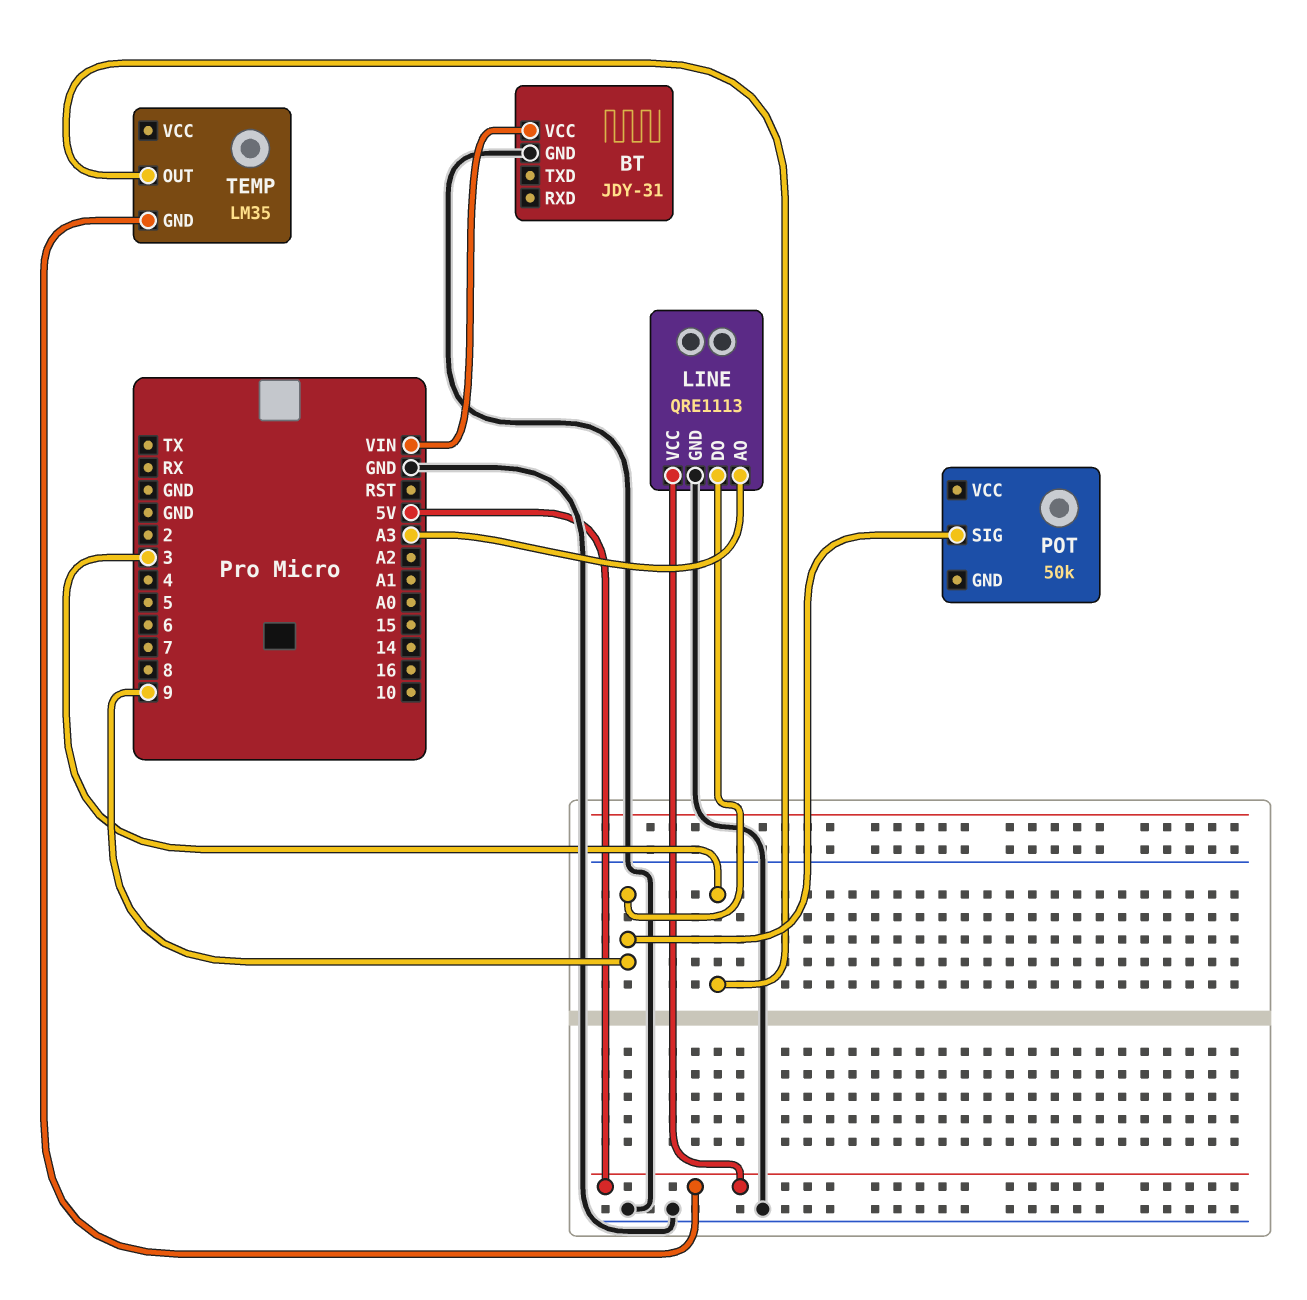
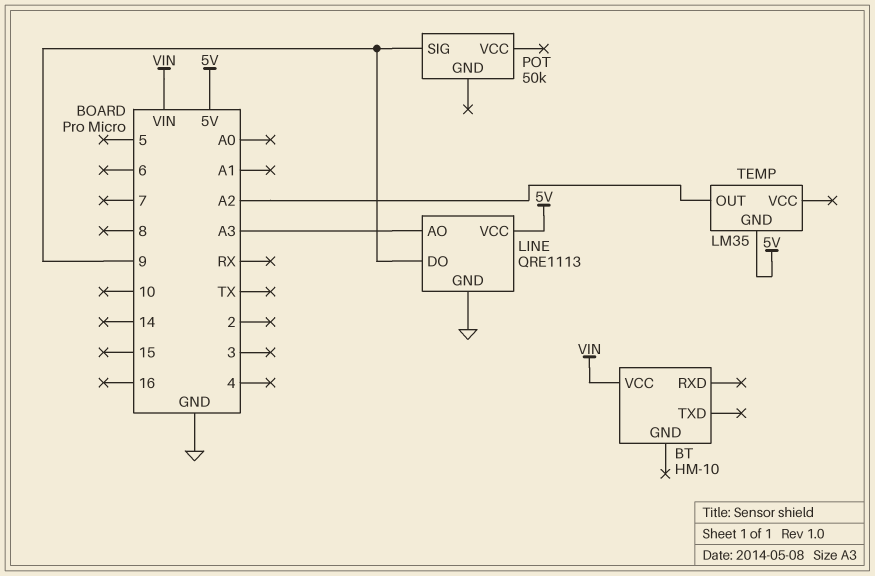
BT: JDY-31 -> HM-10
BT pin GND: GND -> none
TEMP pin OUT: 3 -> A2

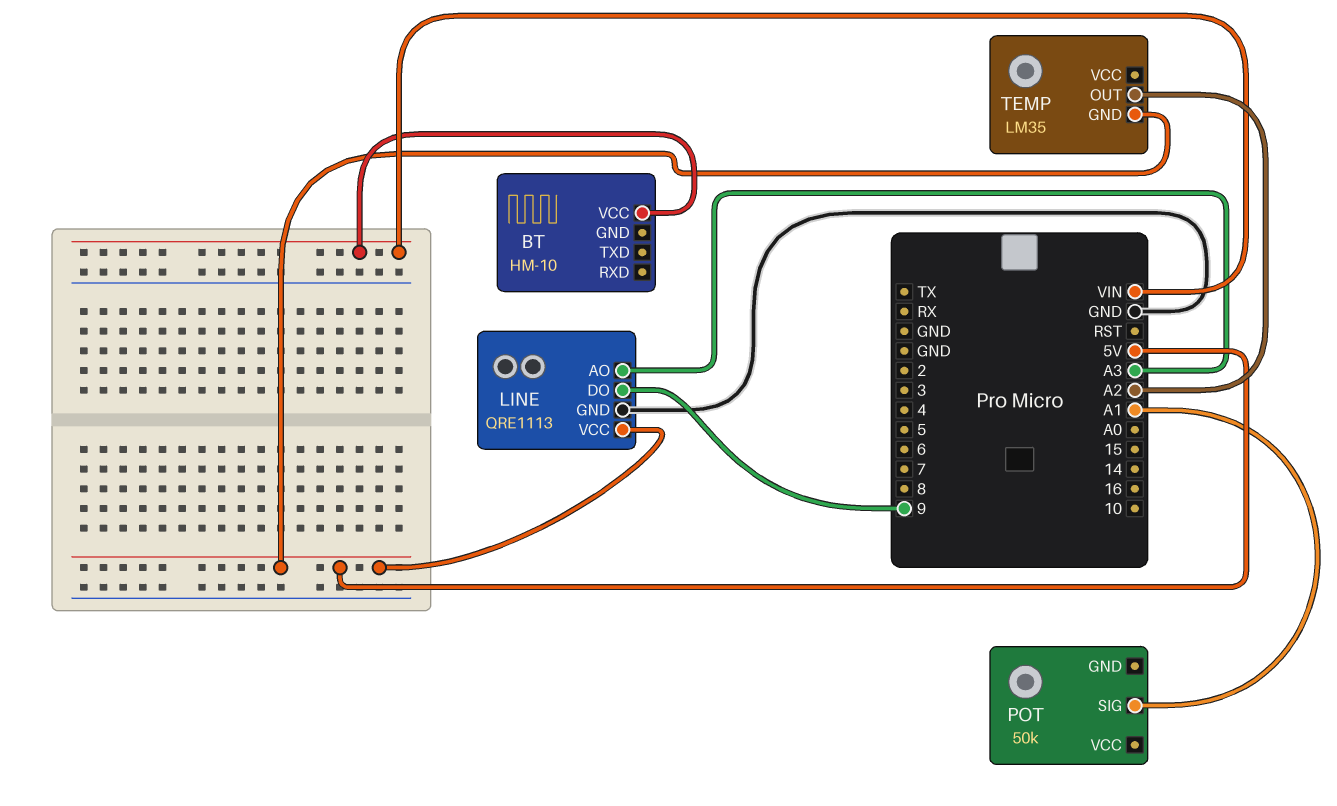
POT pin SIG: 9 -> A1

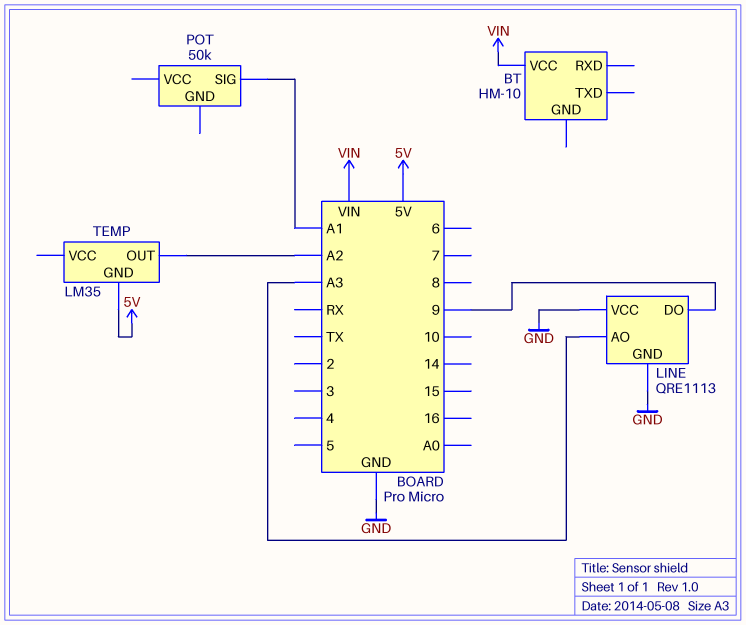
LINE pin VCC: 5V -> GND

